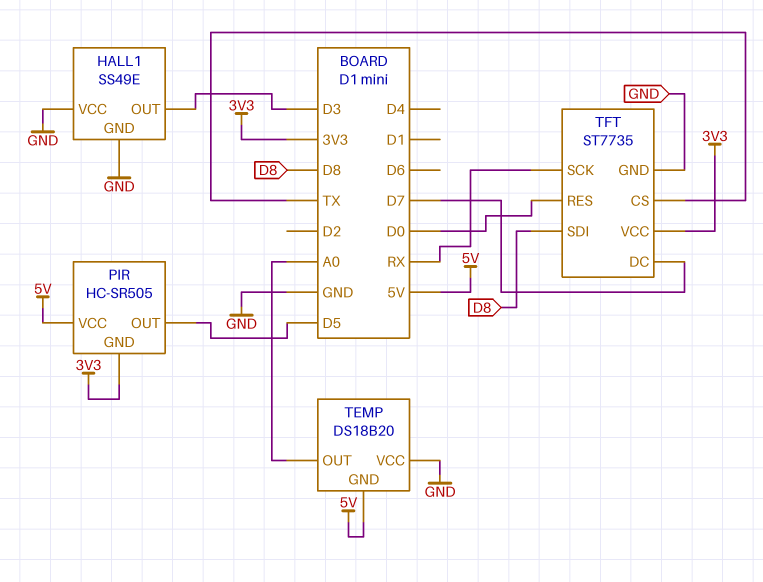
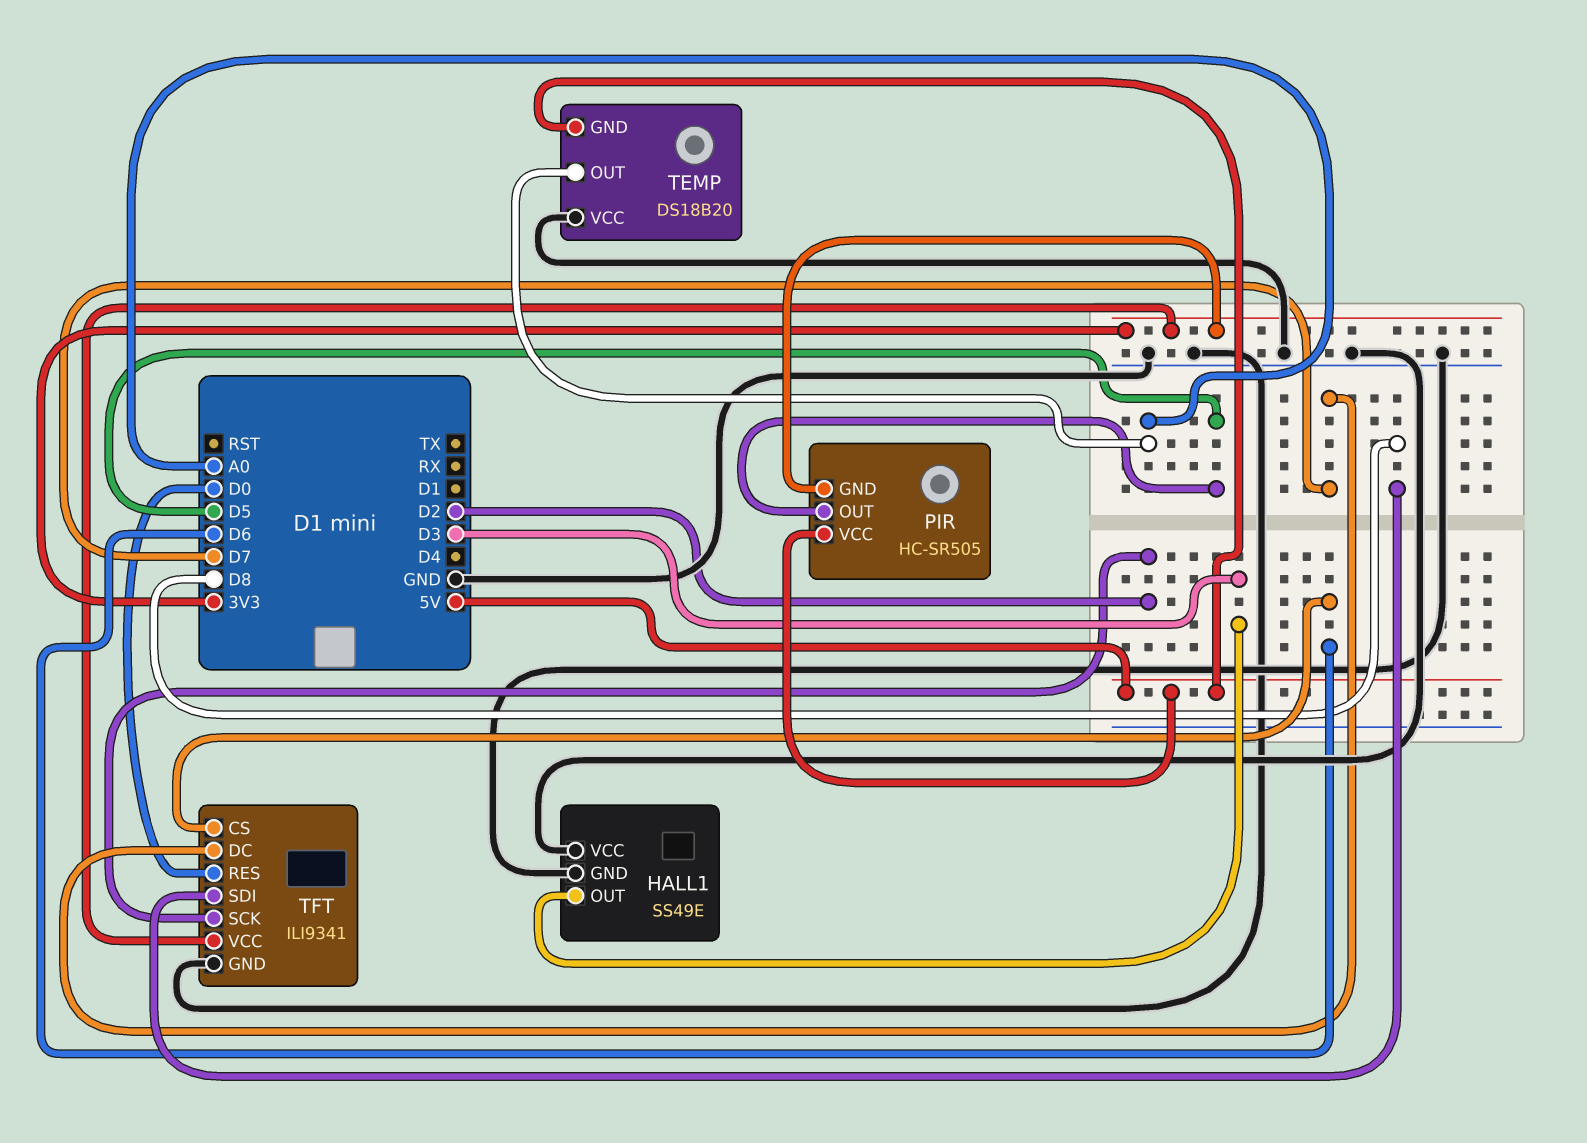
TFT: ST7735 -> ILI9341
TFT pin CS: TX -> D6
TFT pin SCK: RX -> D2

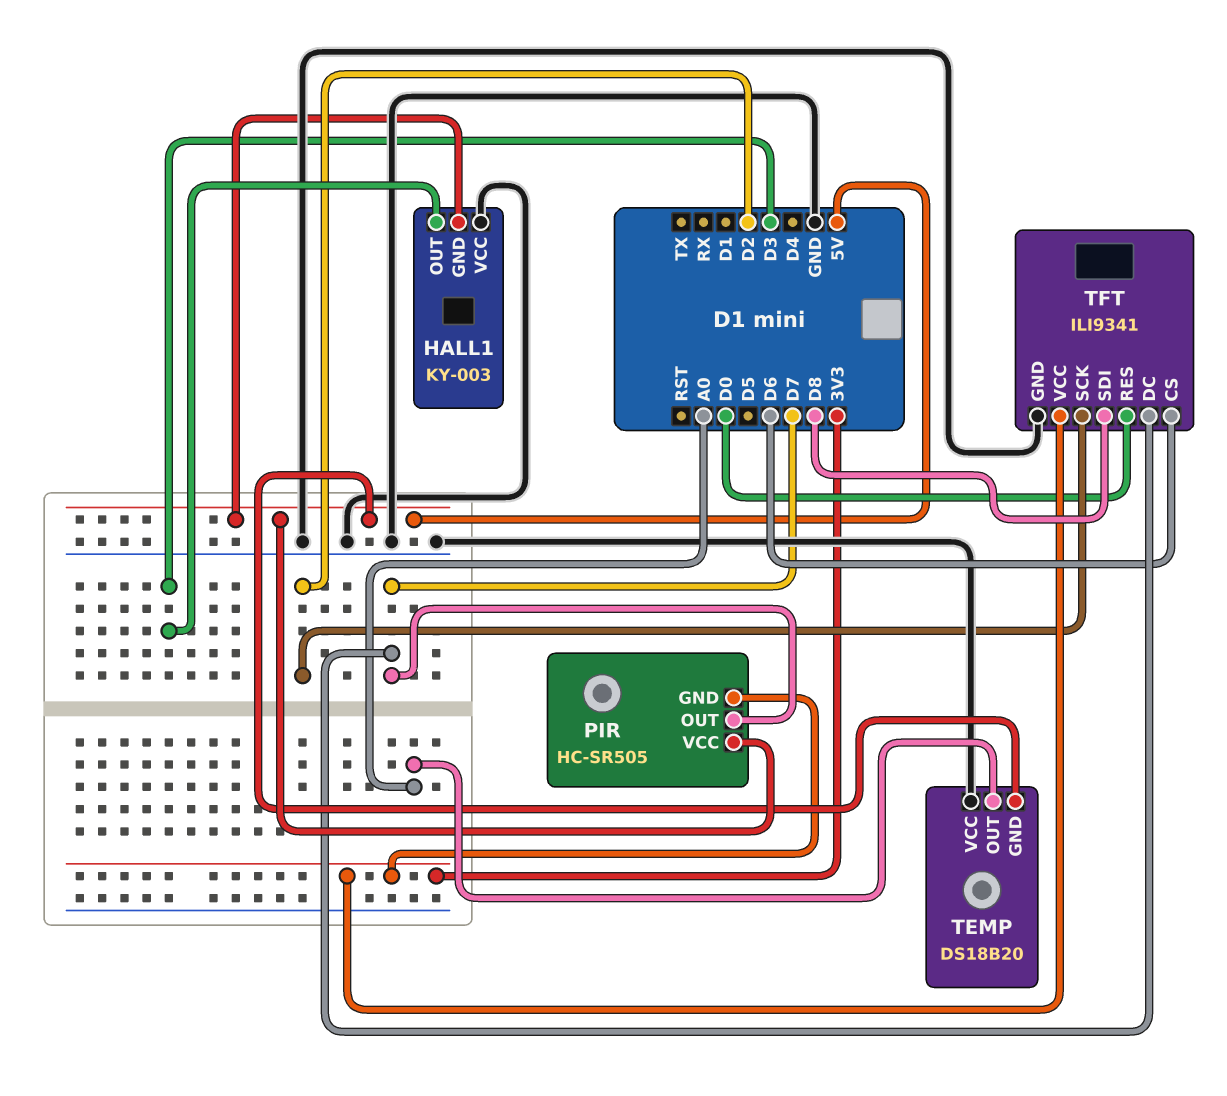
HALL1: SS49E -> KY-003
HALL1 pin GND: GND -> 5V
PIR pin OUT: D5 -> D7

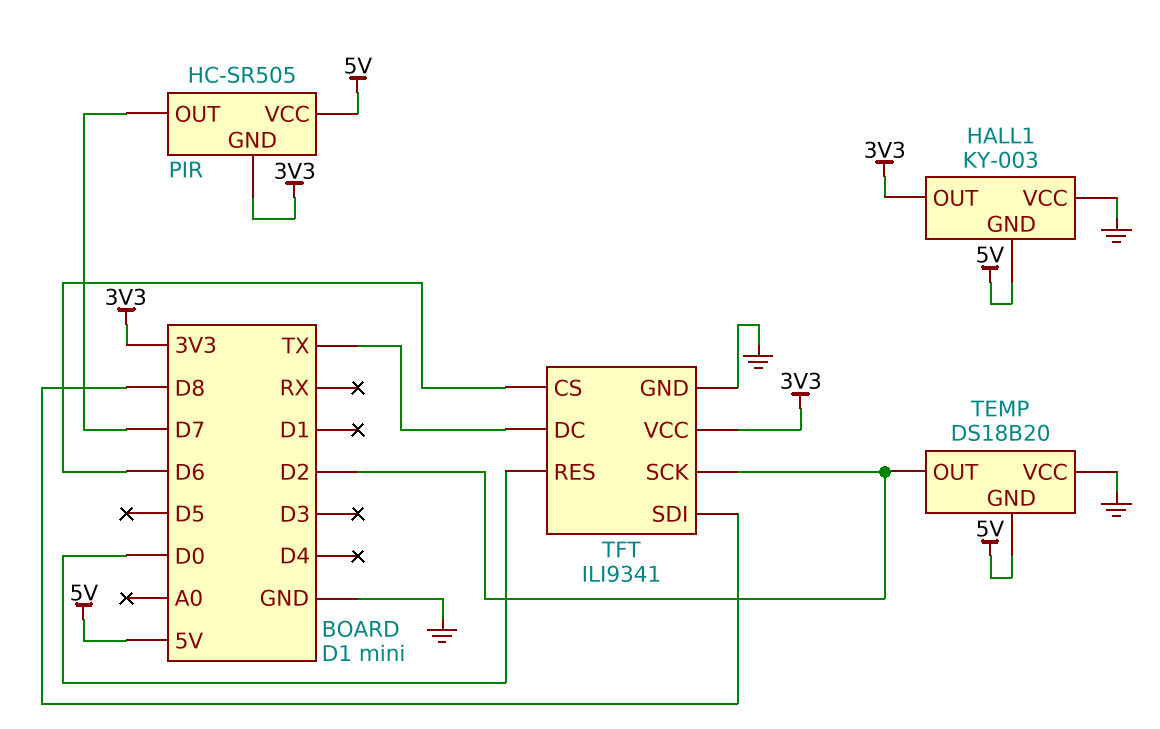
HALL1 pin OUT: D3 -> 3V3
TEMP pin OUT: A0 -> D2
TFT pin DC: D7 -> TX

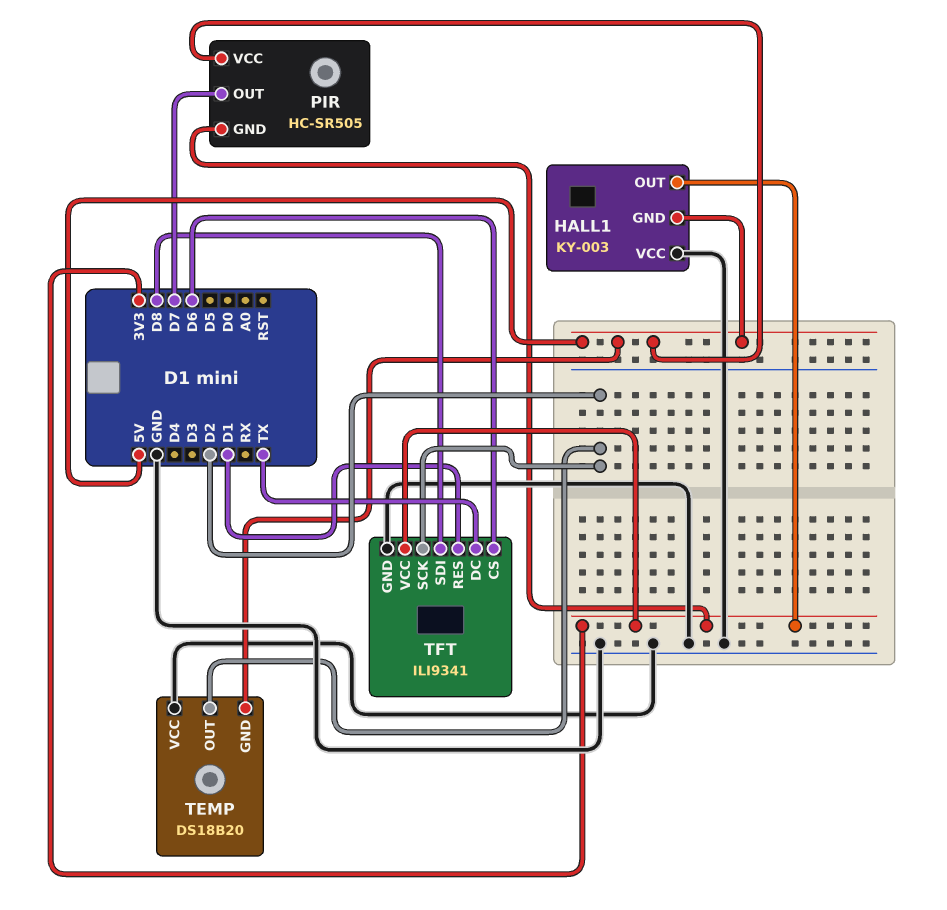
TFT pin RES: D0 -> D1

